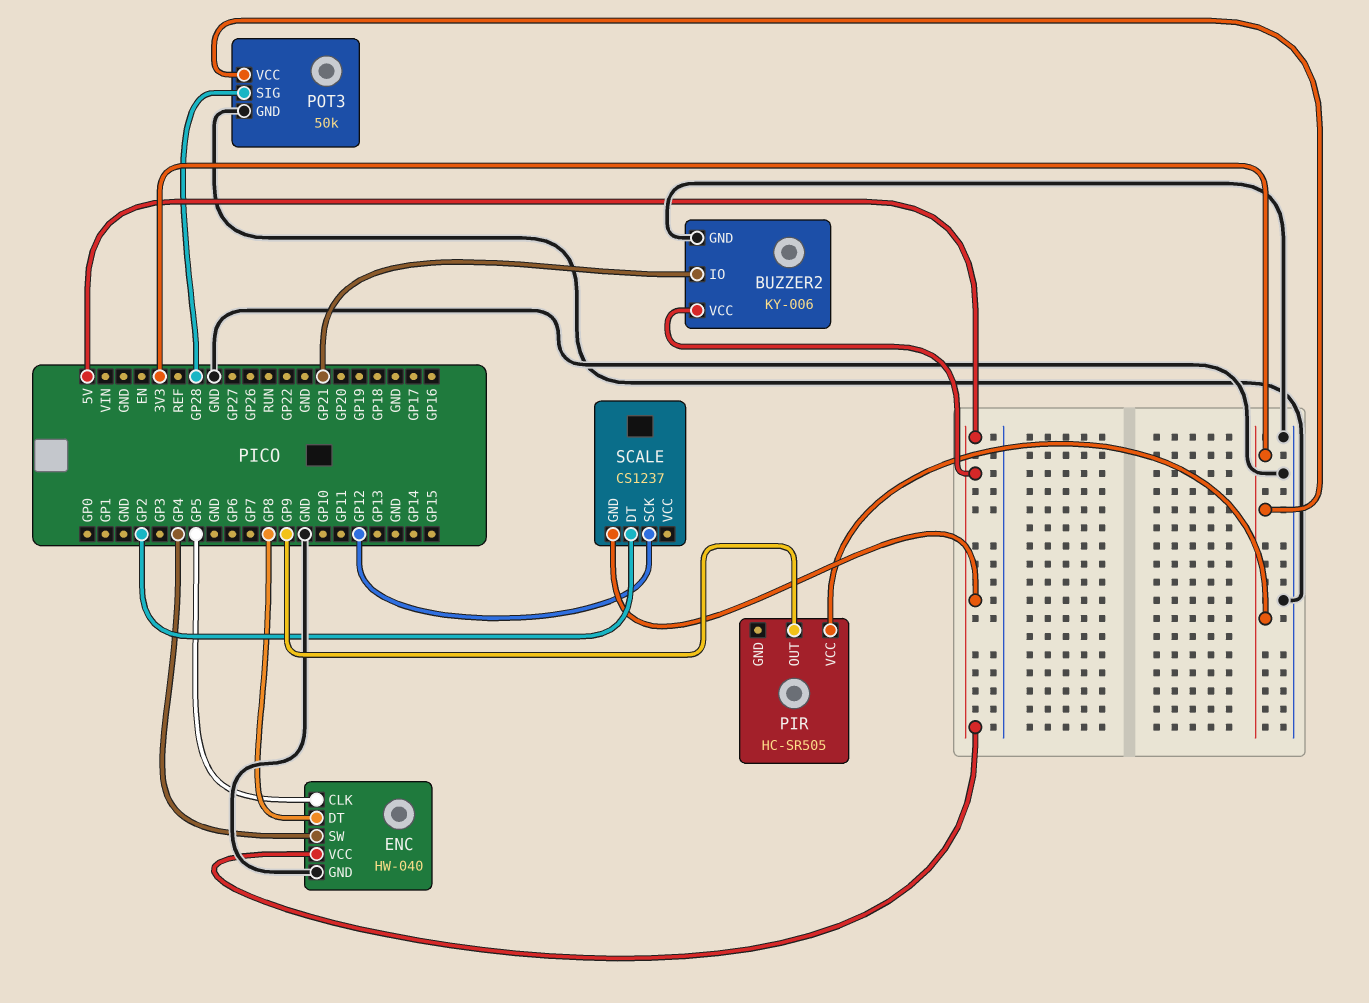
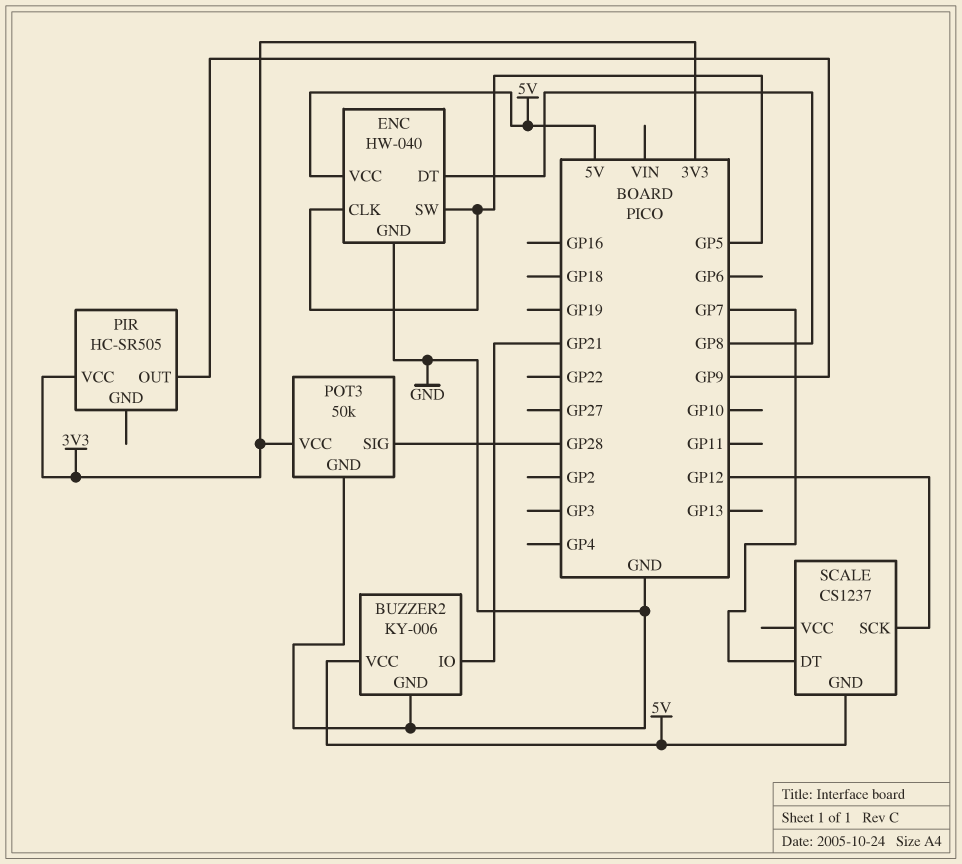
ENC pin SW: GP4 -> GP5
SCALE pin DT: GP2 -> GP7

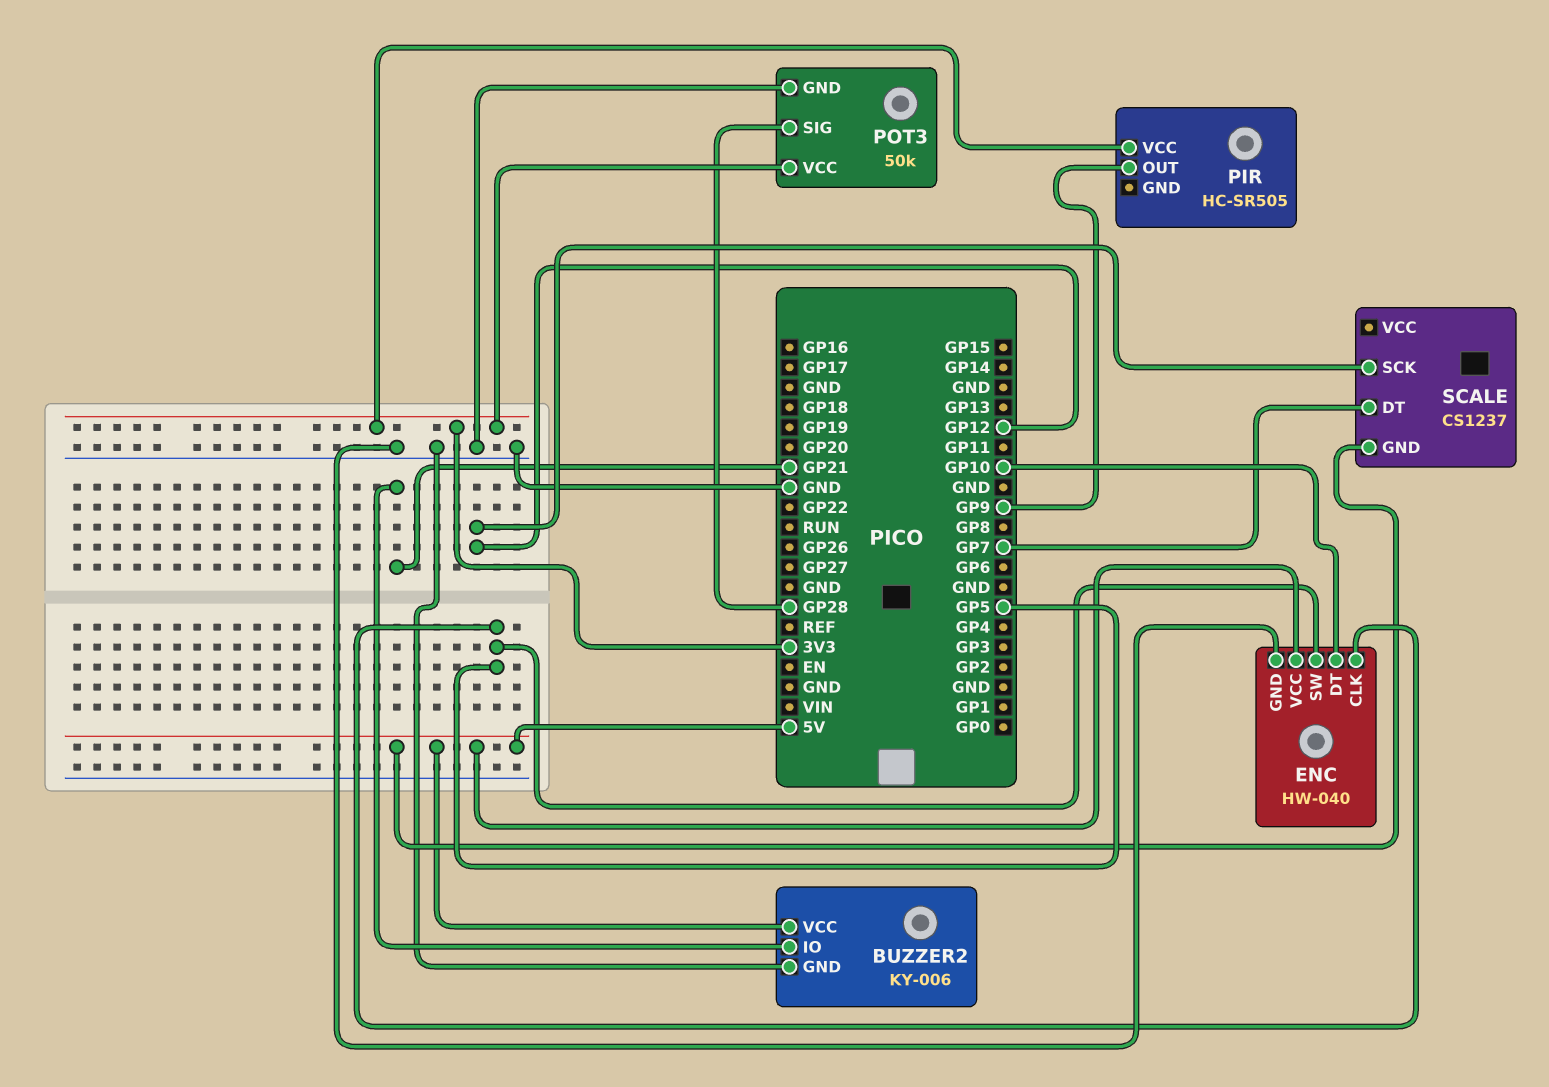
ENC pin DT: GP8 -> GP10

